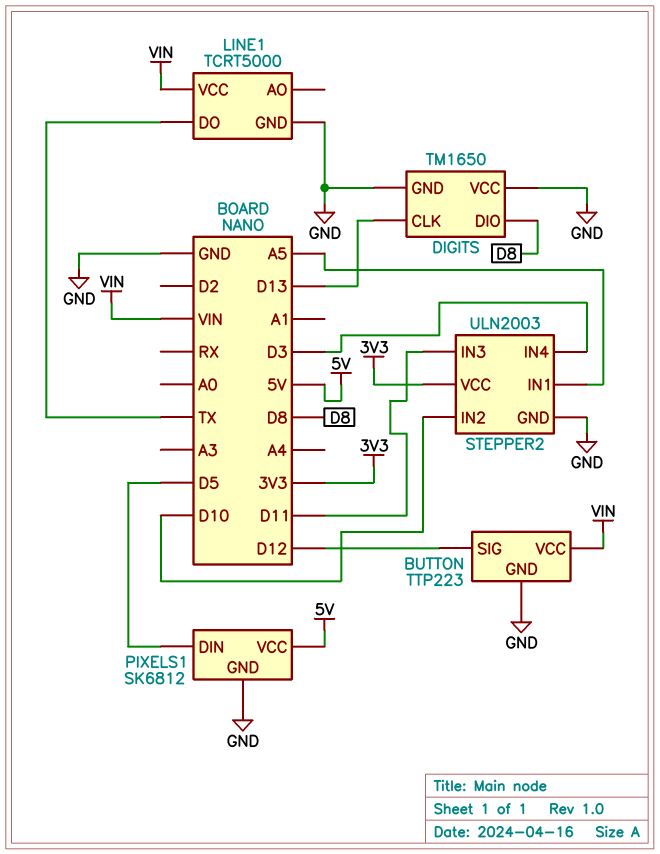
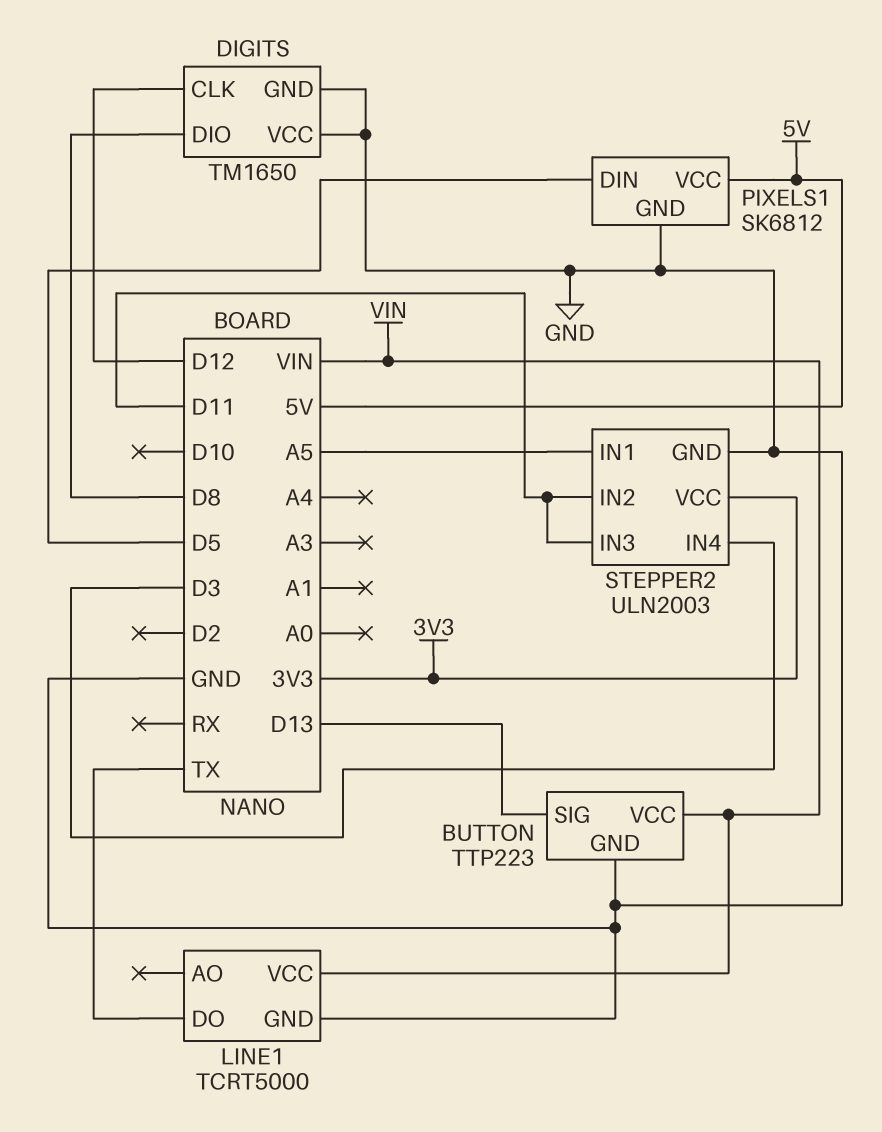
BUTTON pin SIG: D12 -> D13
DIGITS pin CLK: D13 -> D12
STEPPER2 pin IN2: D10 -> D11

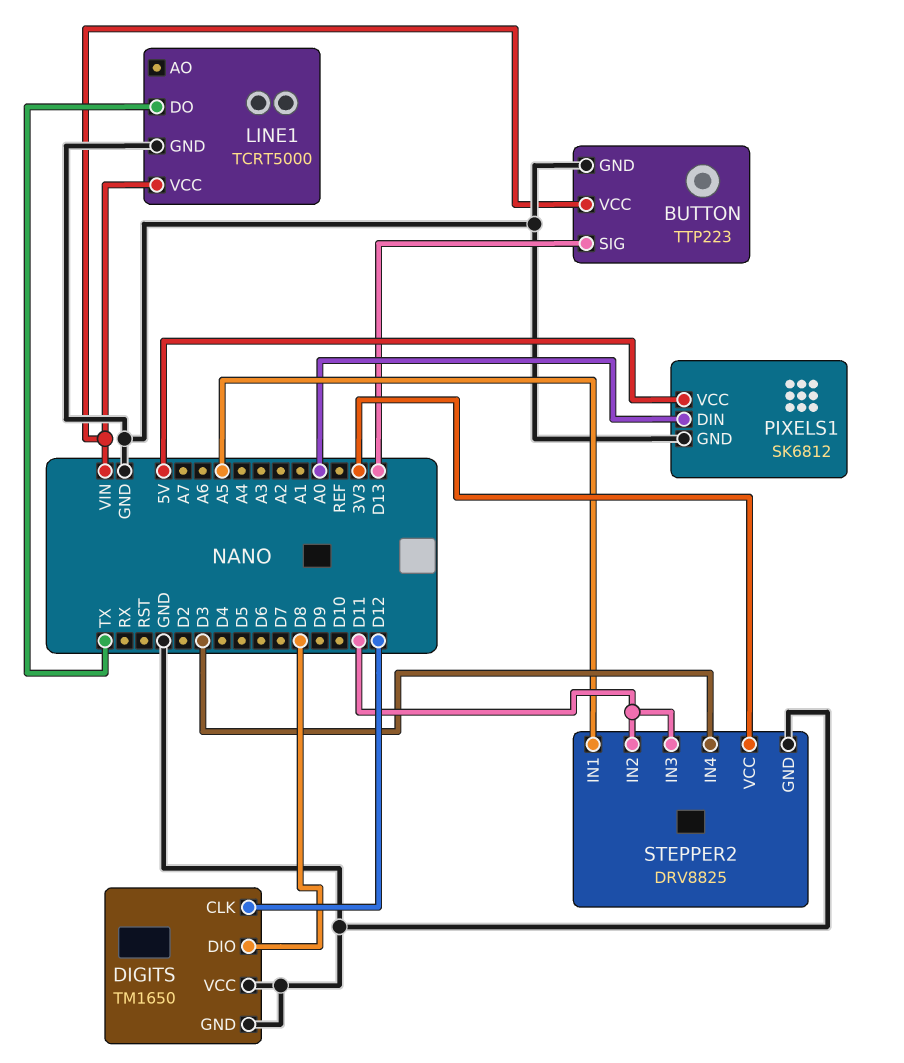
PIXELS1 pin DIN: D5 -> A0
STEPPER2: ULN2003 -> DRV8825

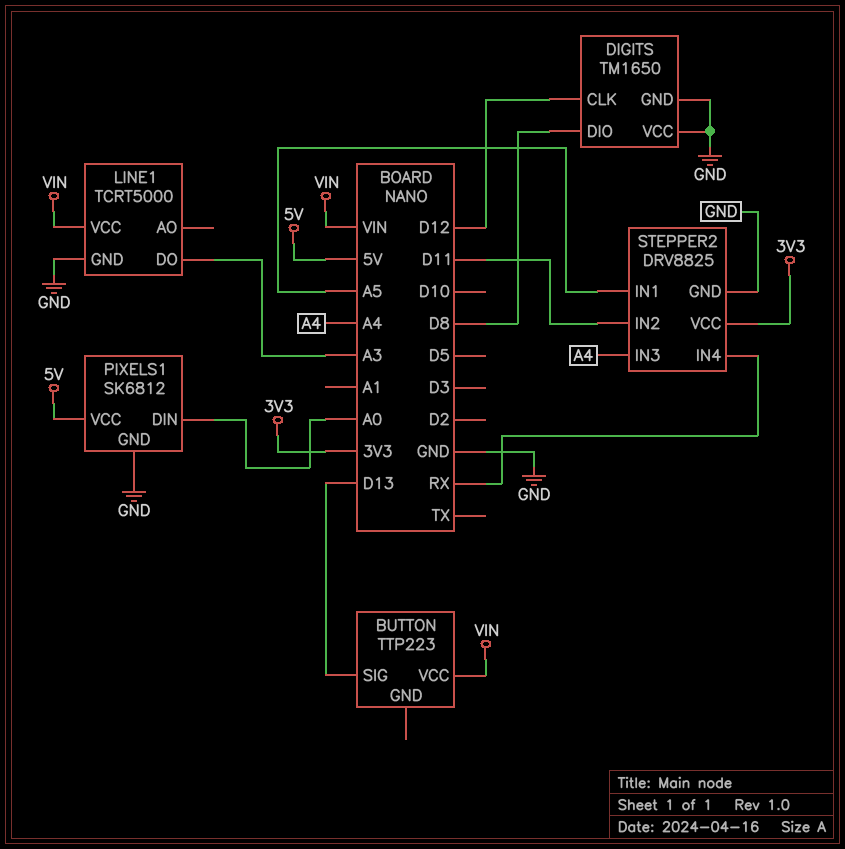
BUTTON pin GND: GND -> none
LINE1 pin DO: TX -> A3
STEPPER2 pin IN3: D11 -> A4
STEPPER2 pin IN4: D3 -> RX

